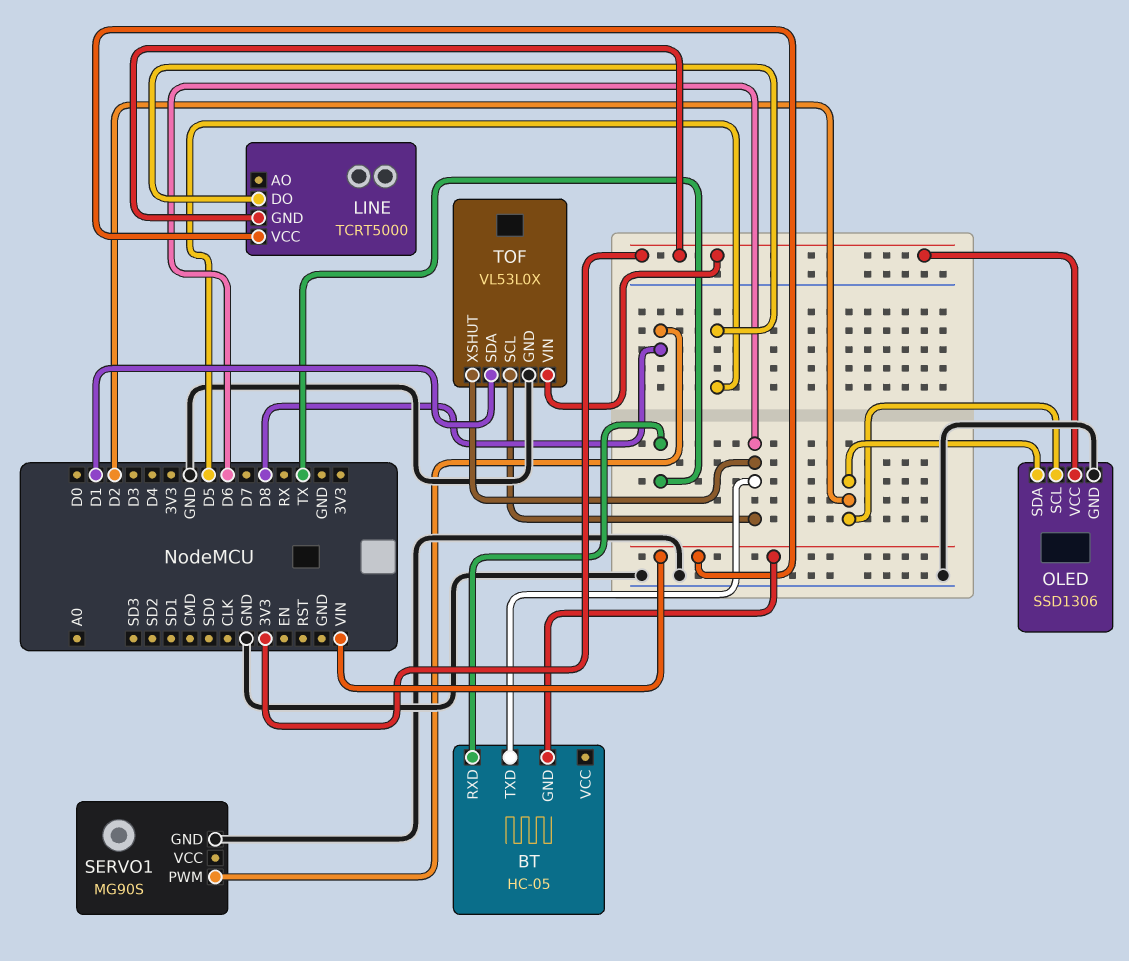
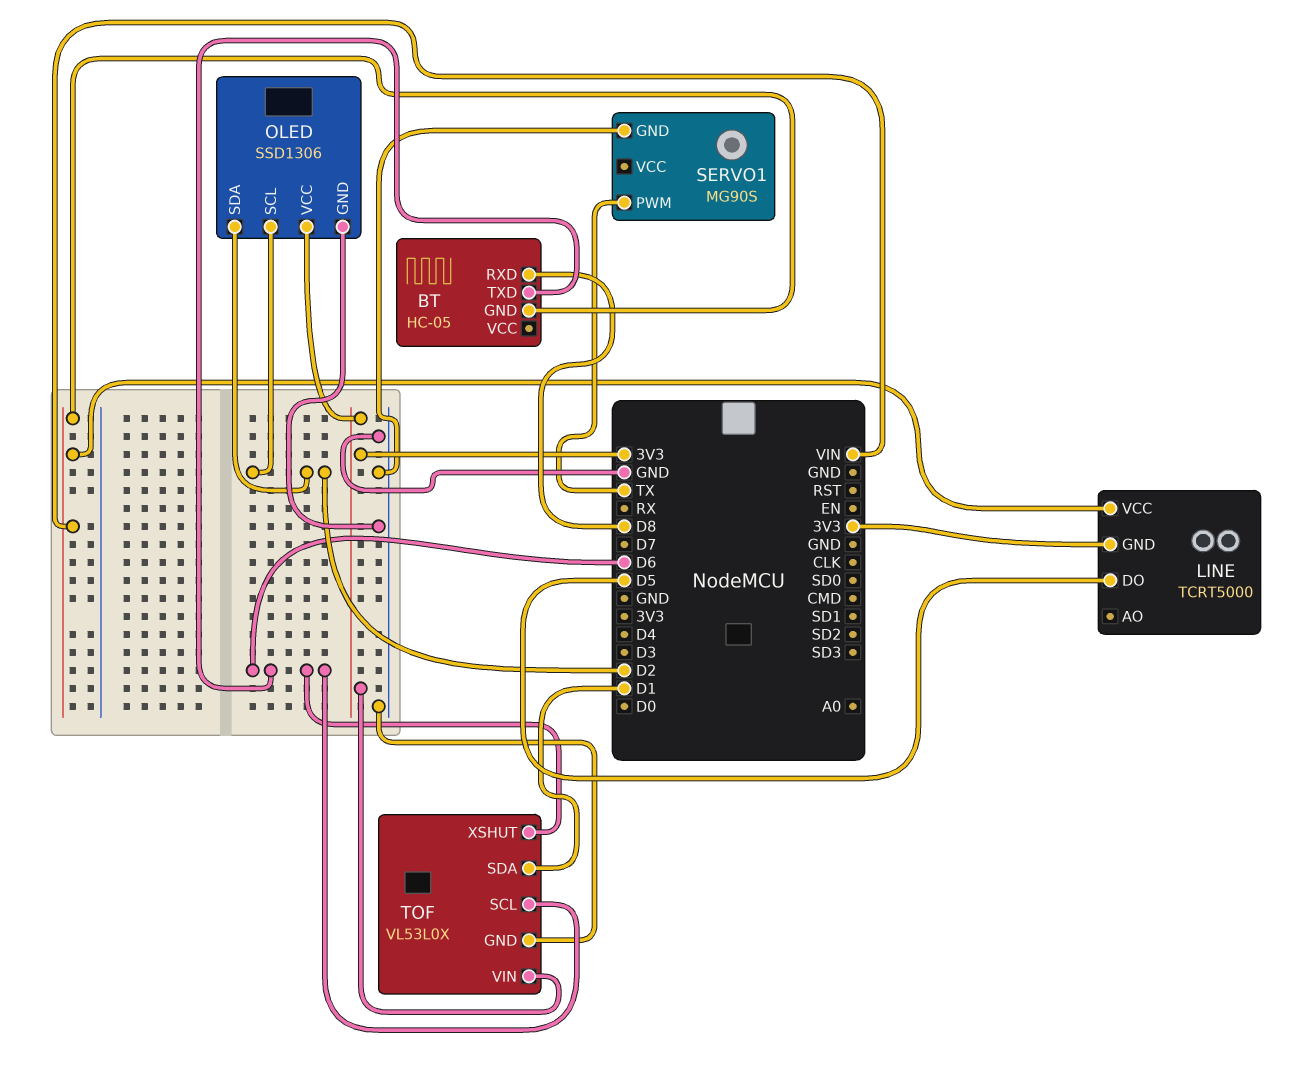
BT pin RXD: TX -> D8
SERVO1 pin PWM: D8 -> TX

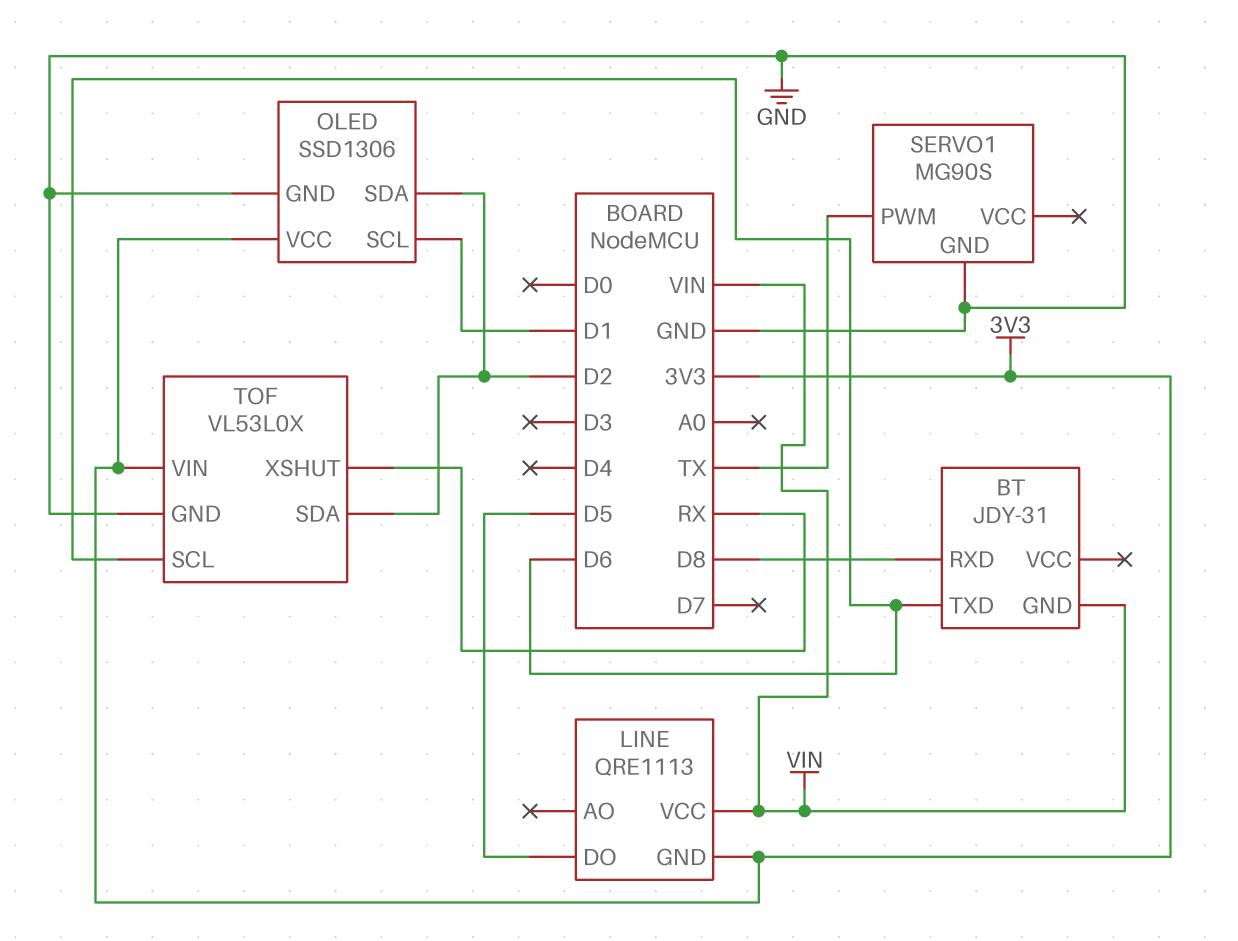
BT: HC-05 -> JDY-31
LINE: TCRT5000 -> QRE1113
OLED pin SCL: D2 -> D1
TOF pin SDA: D1 -> D2
TOF pin XSHUT: D6 -> RX

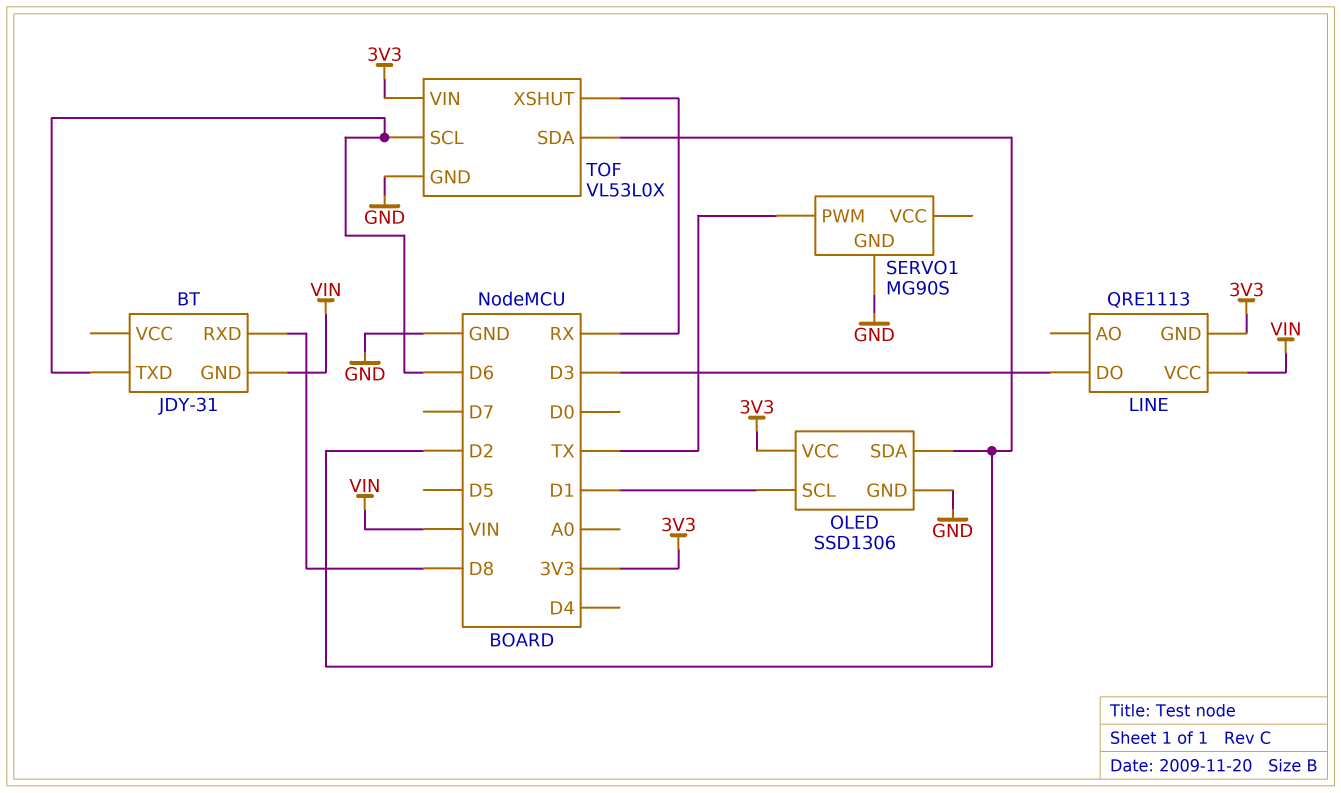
LINE pin DO: D5 -> D3

